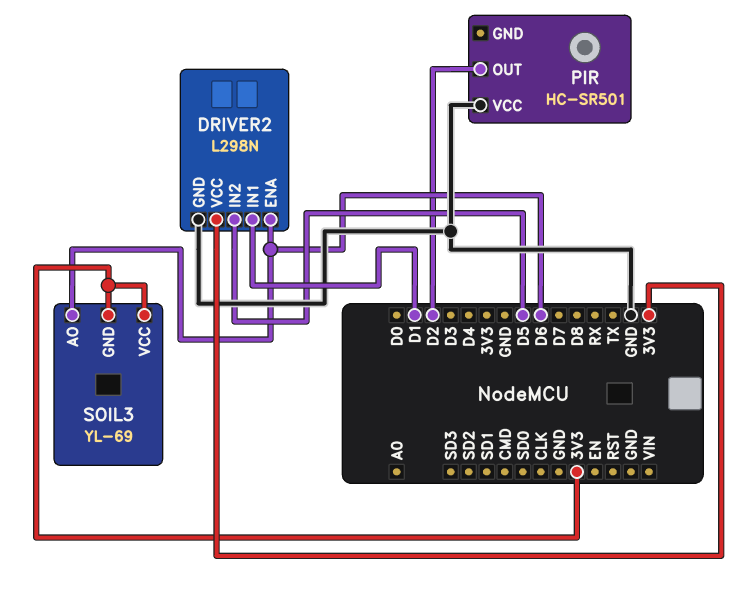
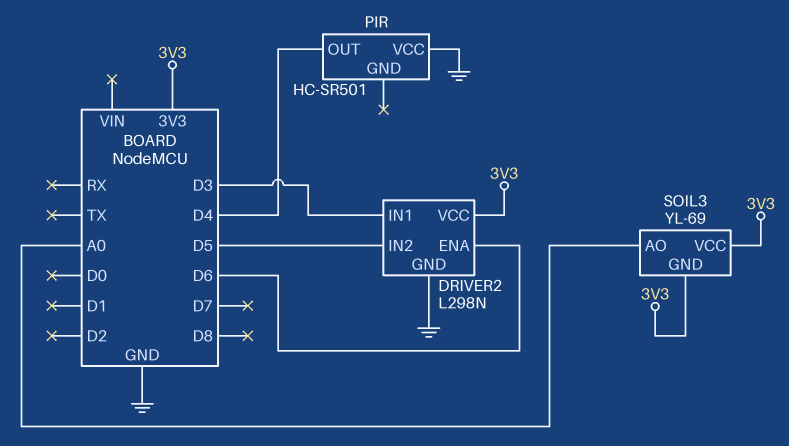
DRIVER2 pin IN1: D1 -> D3
PIR pin OUT: D2 -> D4
SOIL3 pin AO: D6 -> A0

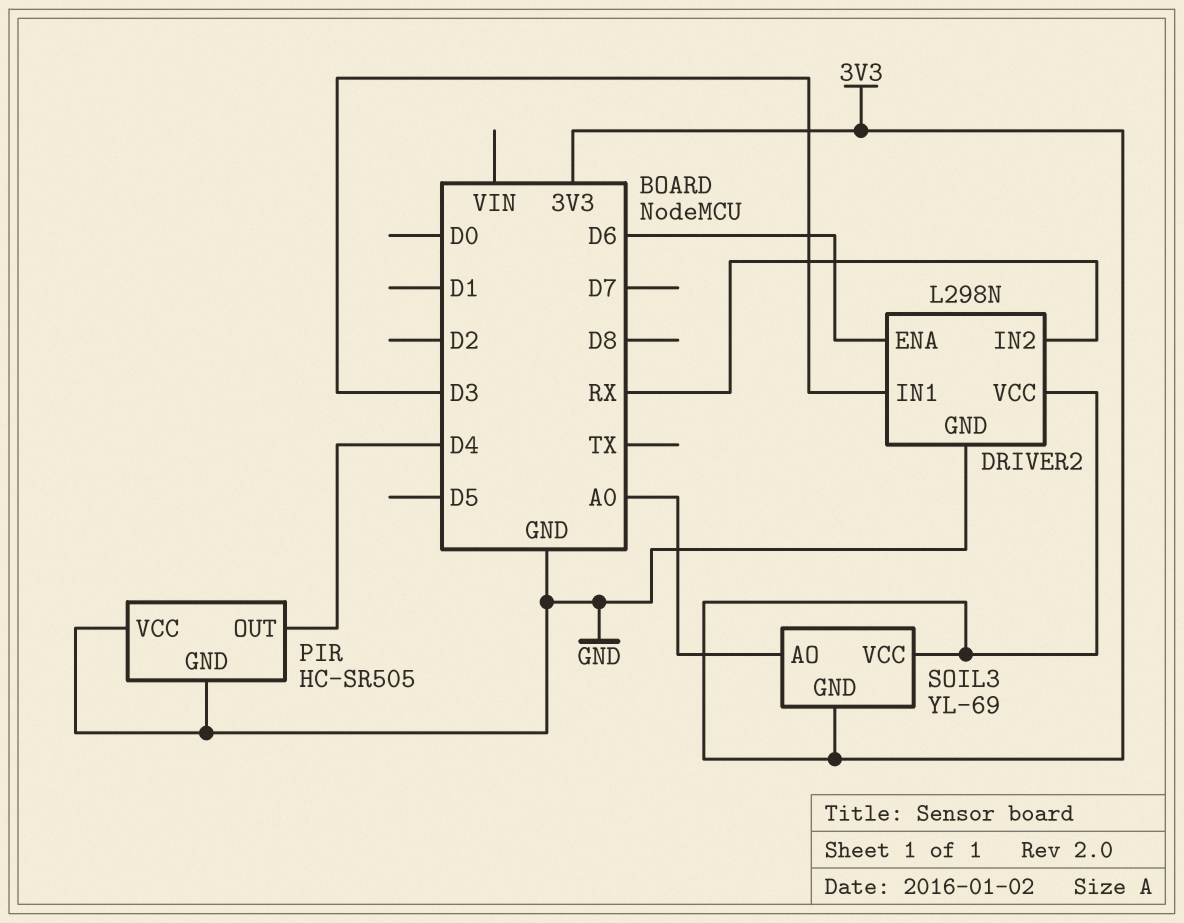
DRIVER2 pin IN2: D5 -> RX
PIR: HC-SR501 -> HC-SR505
PIR pin GND: none -> GND

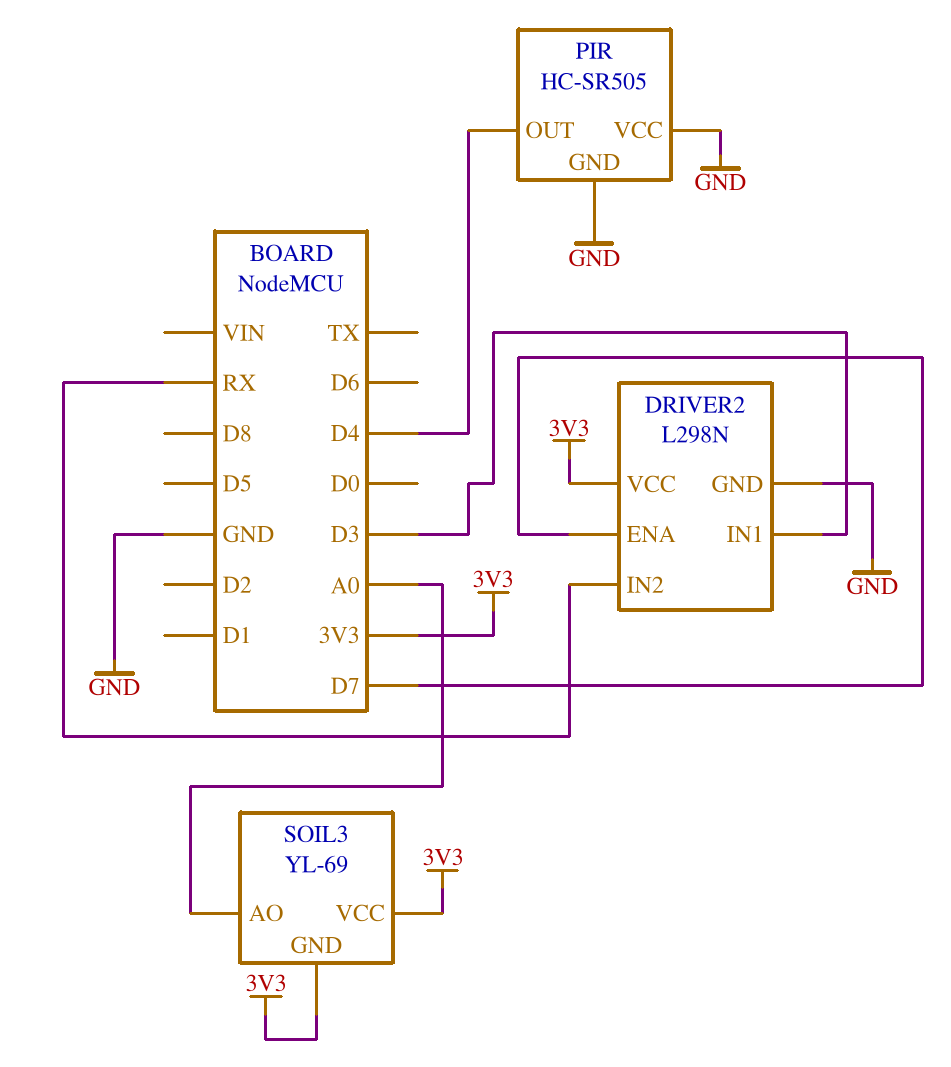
DRIVER2 pin ENA: D6 -> D7

